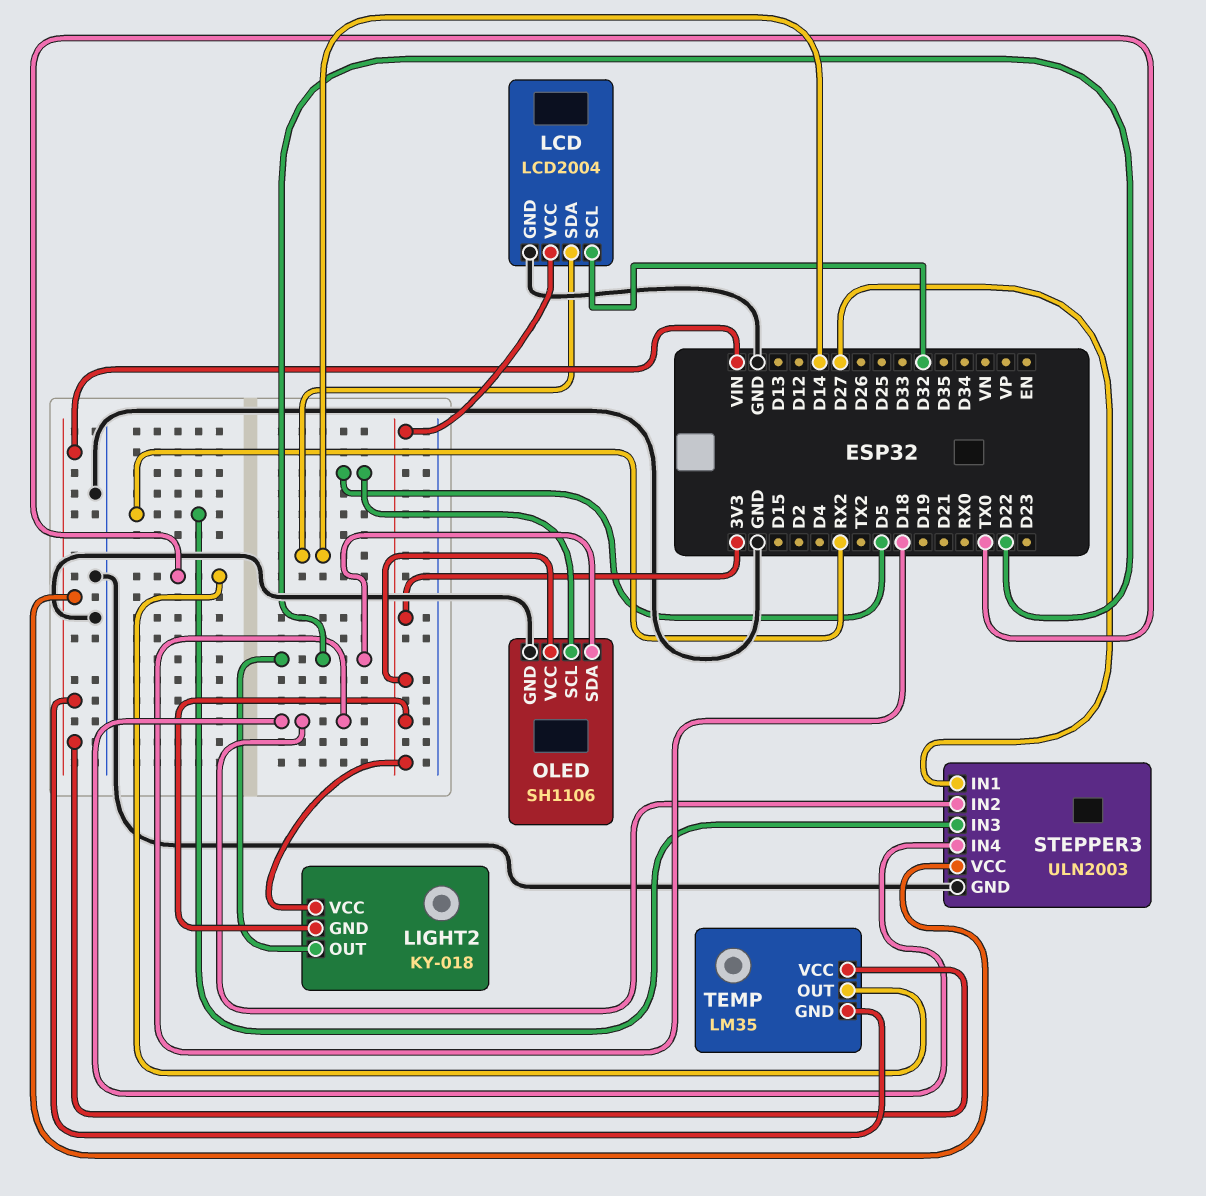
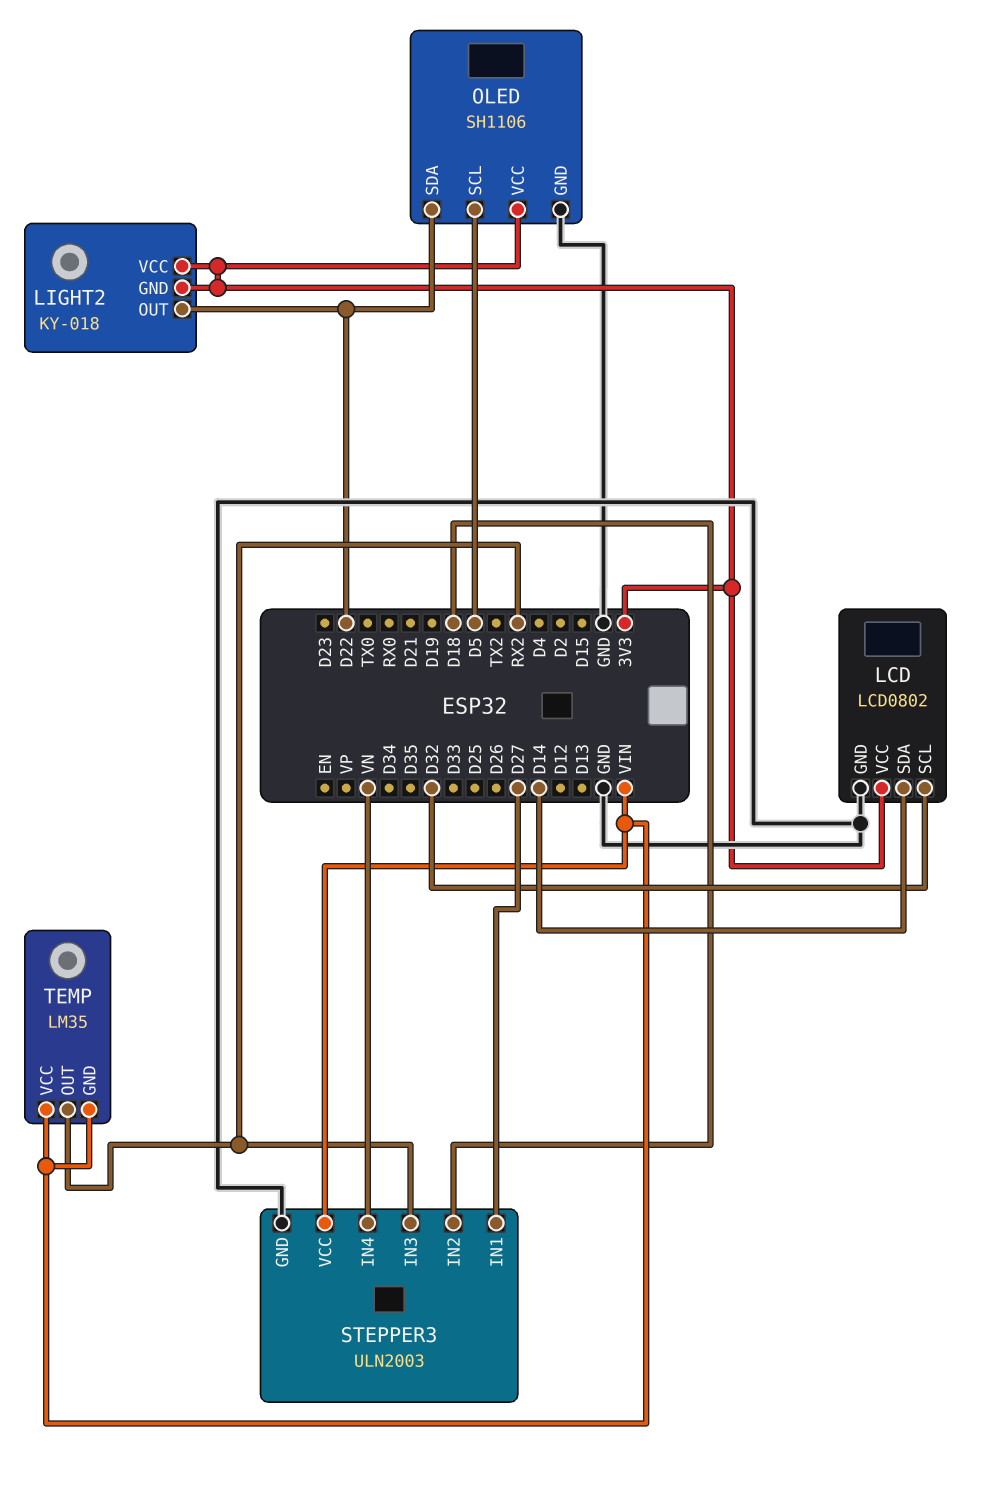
LCD: LCD2004 -> LCD0802
STEPPER3 pin IN4: D18 -> VN
TEMP pin OUT: TX0 -> RX2

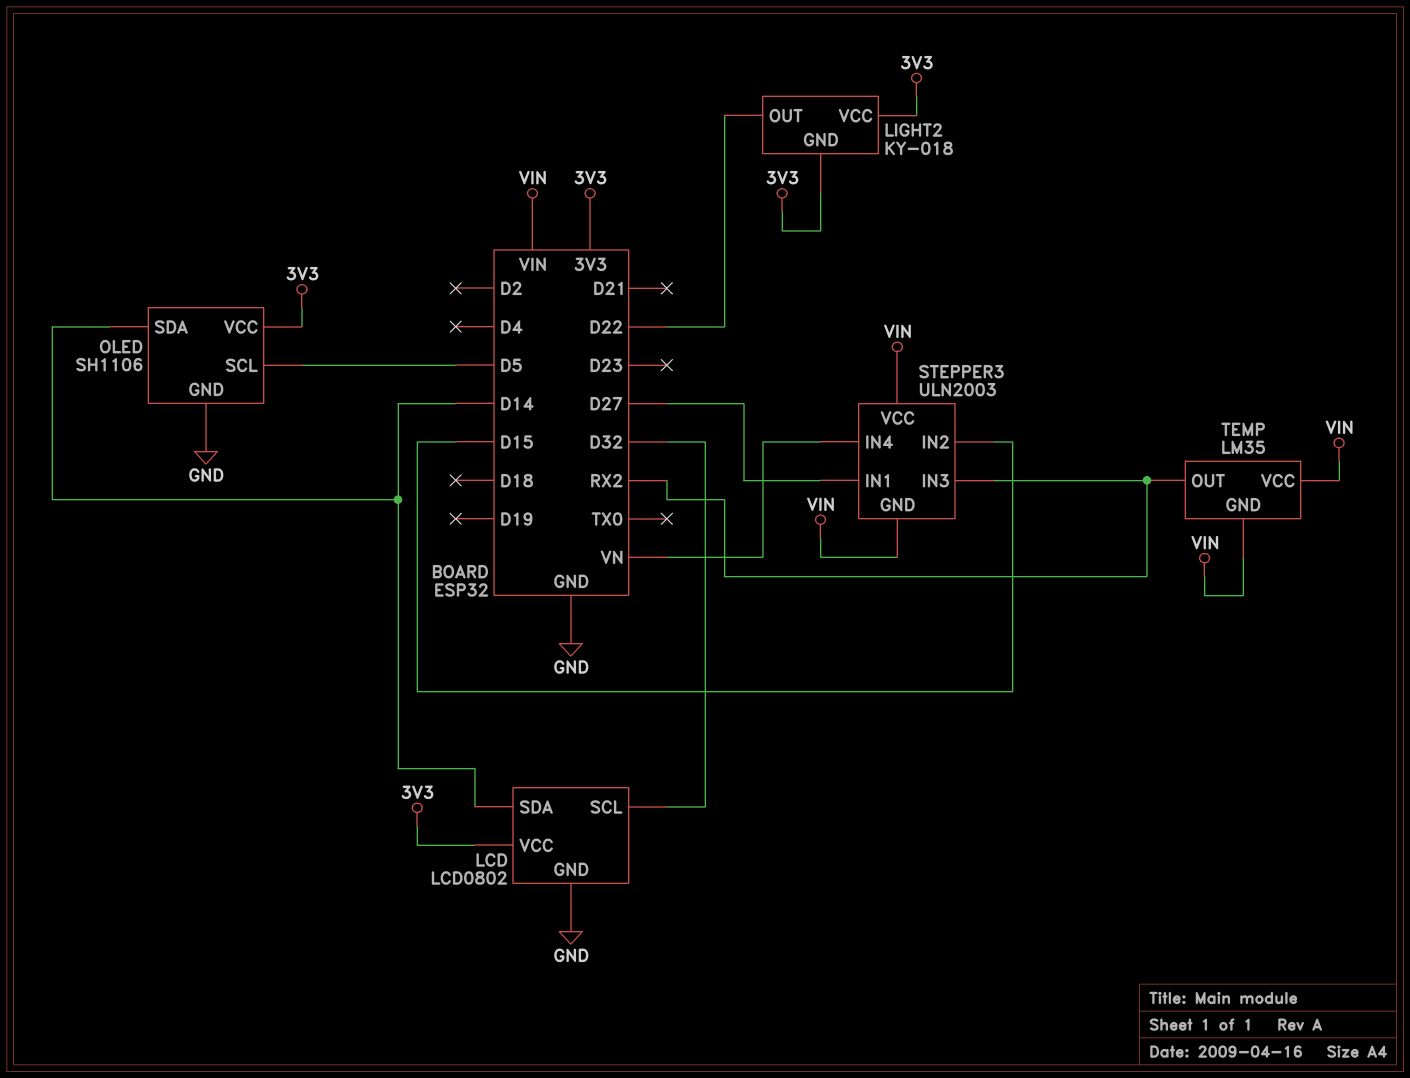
OLED pin SDA: D22 -> D14
STEPPER3 pin GND: GND -> VIN
STEPPER3 pin IN2: D18 -> D15

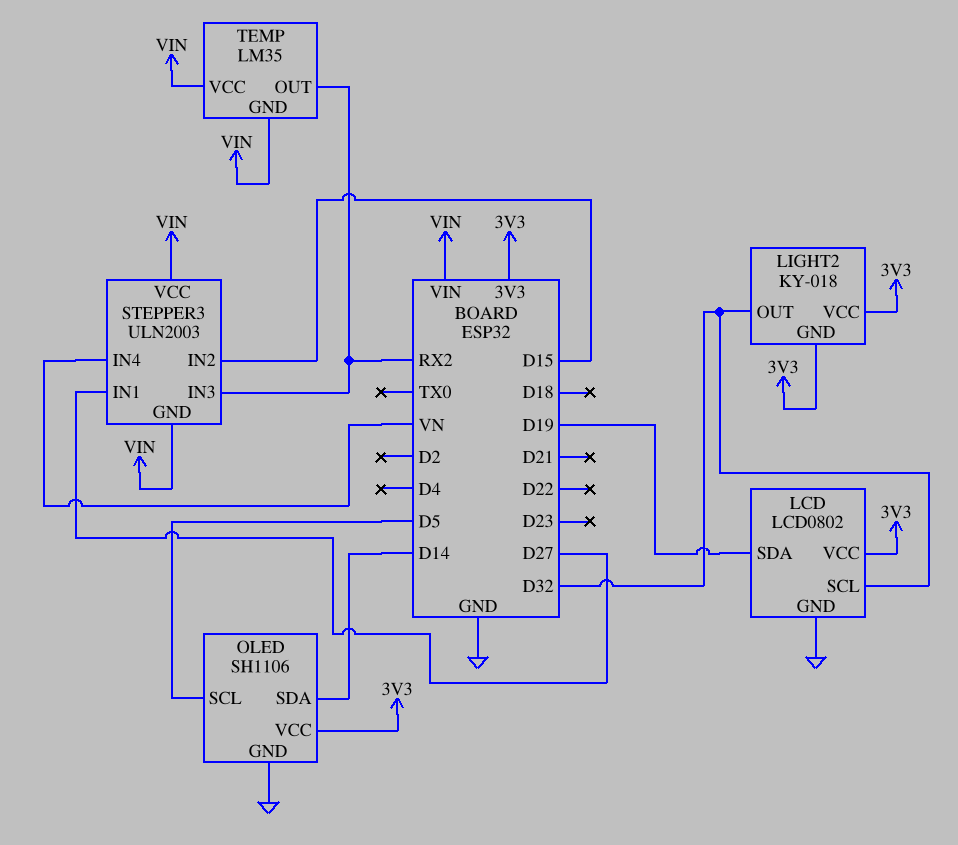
LCD pin SDA: D14 -> D19
LIGHT2 pin OUT: D22 -> D32

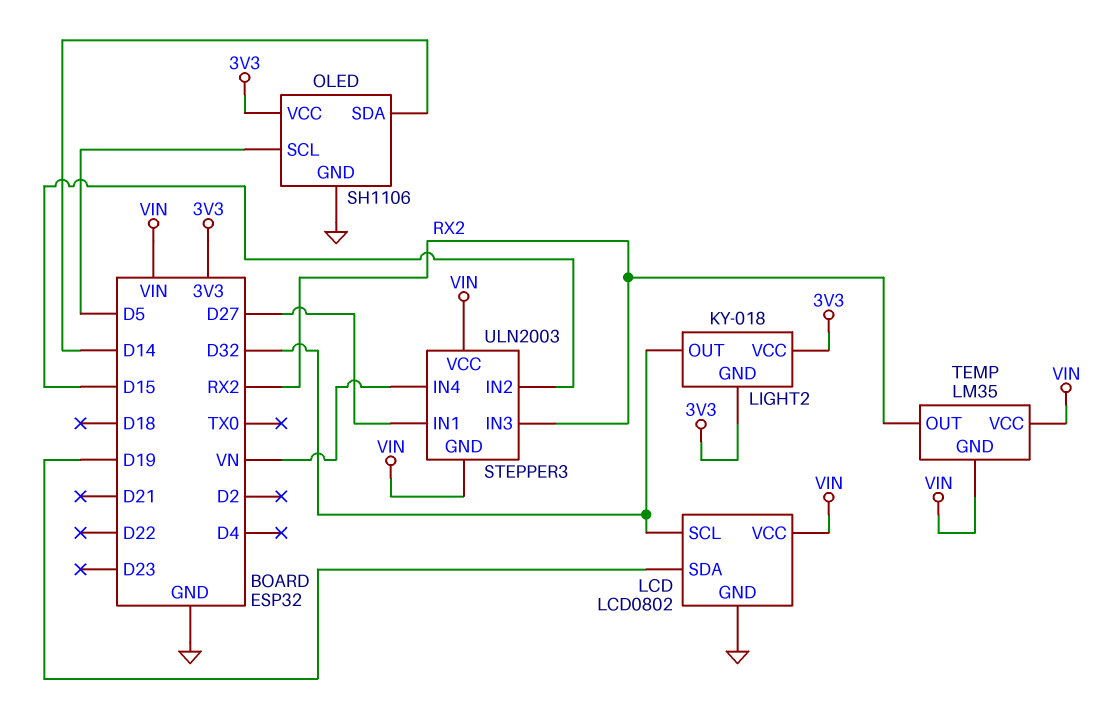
LCD pin VCC: 3V3 -> VIN

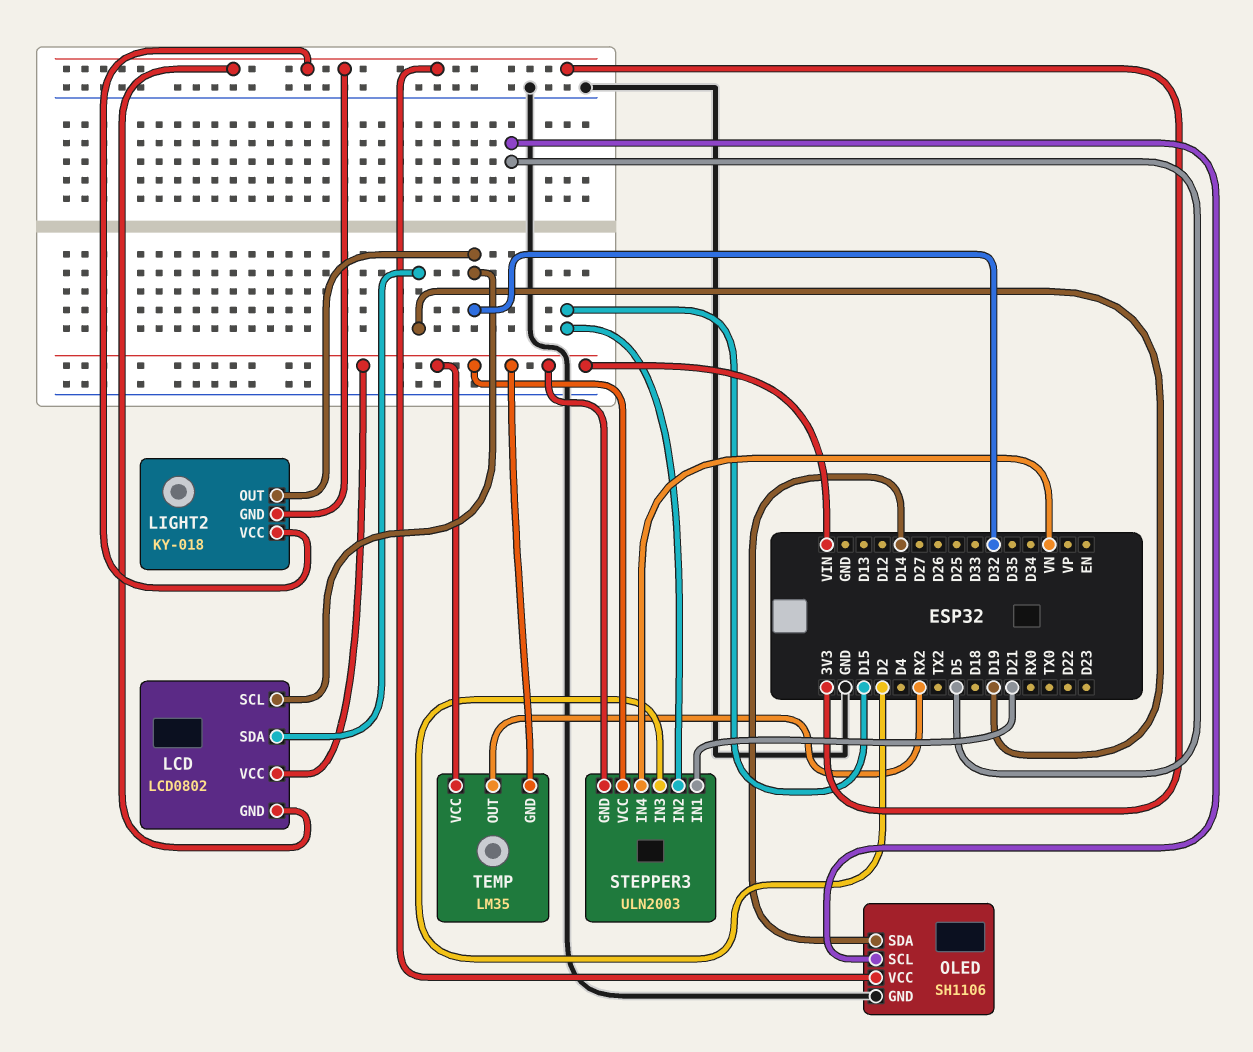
LCD pin GND: GND -> 3V3
STEPPER3 pin IN1: D27 -> D21
STEPPER3 pin IN3: RX2 -> D2

